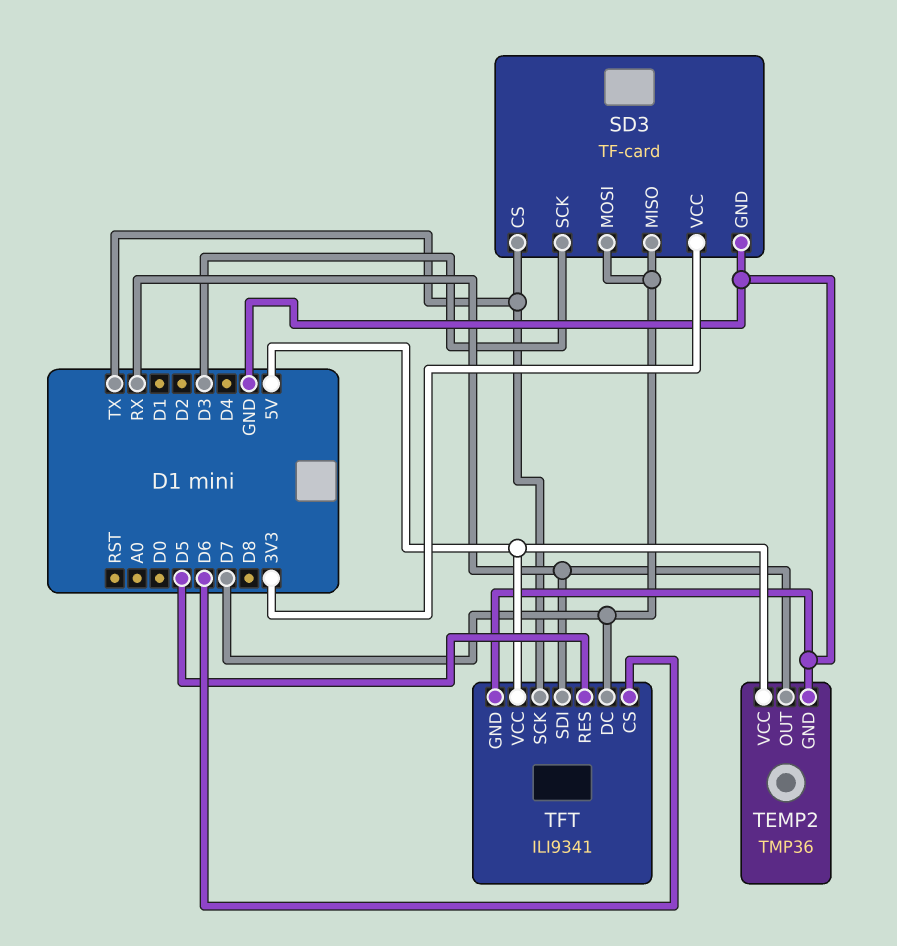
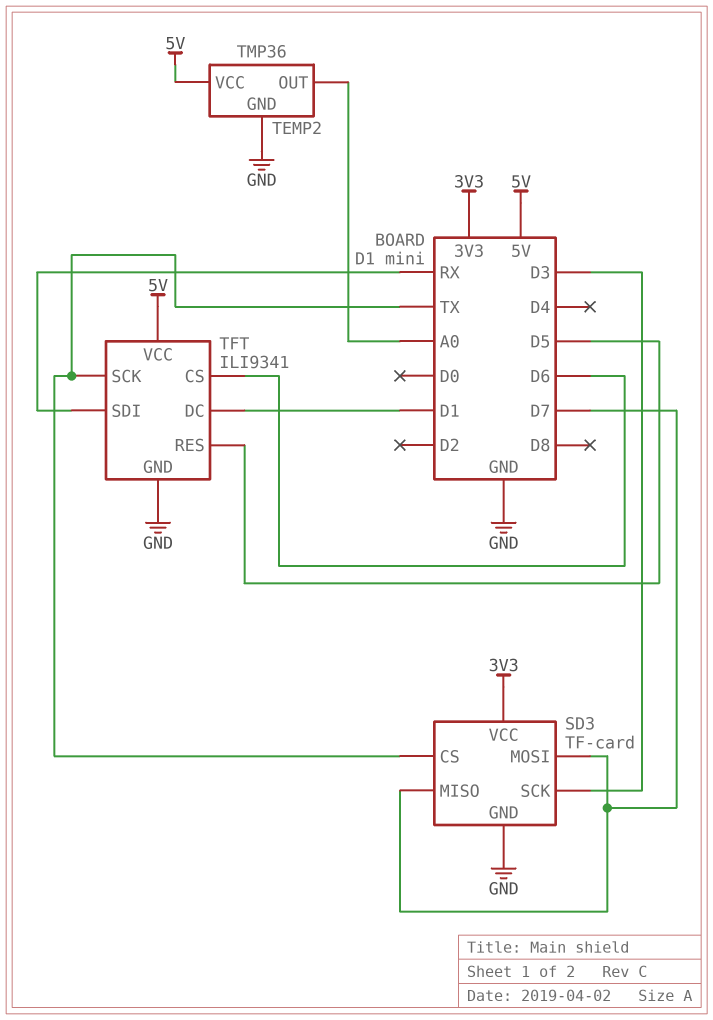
TEMP2 pin OUT: RX -> A0
TFT pin DC: D7 -> D1

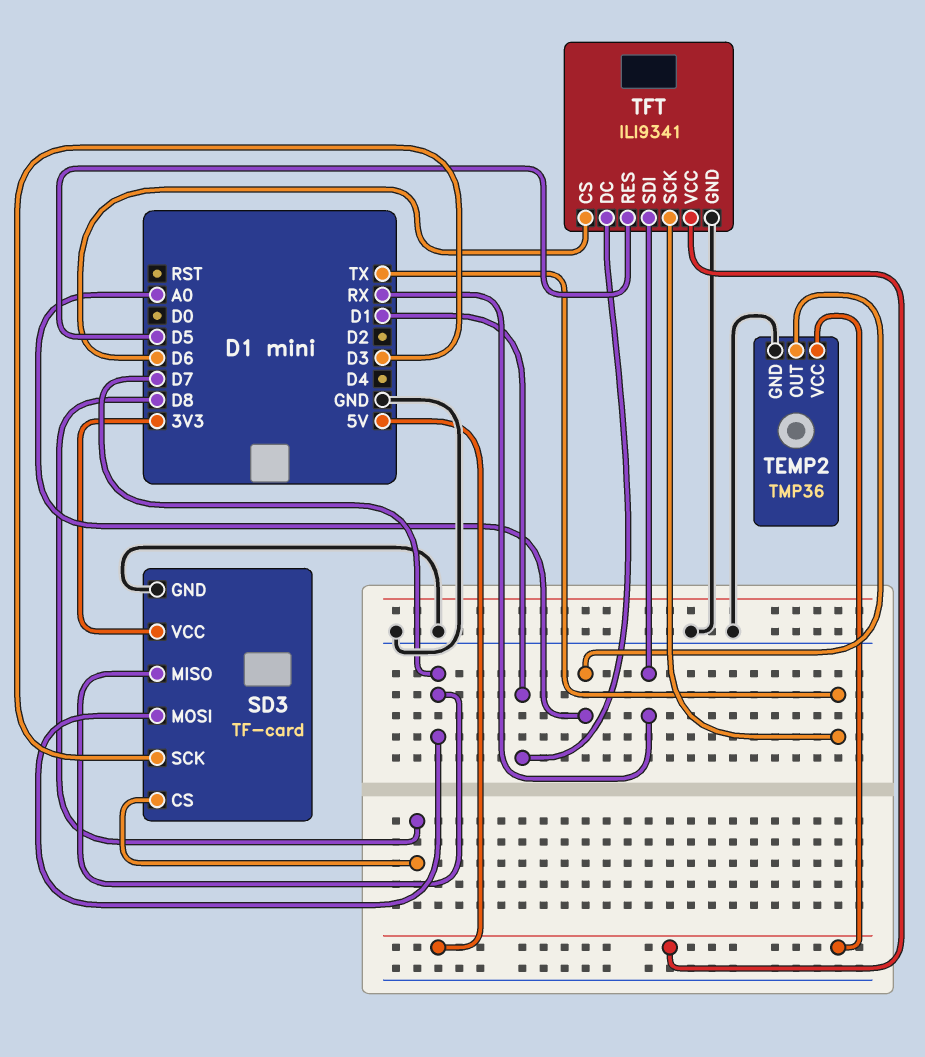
SD3 pin CS: TX -> D8

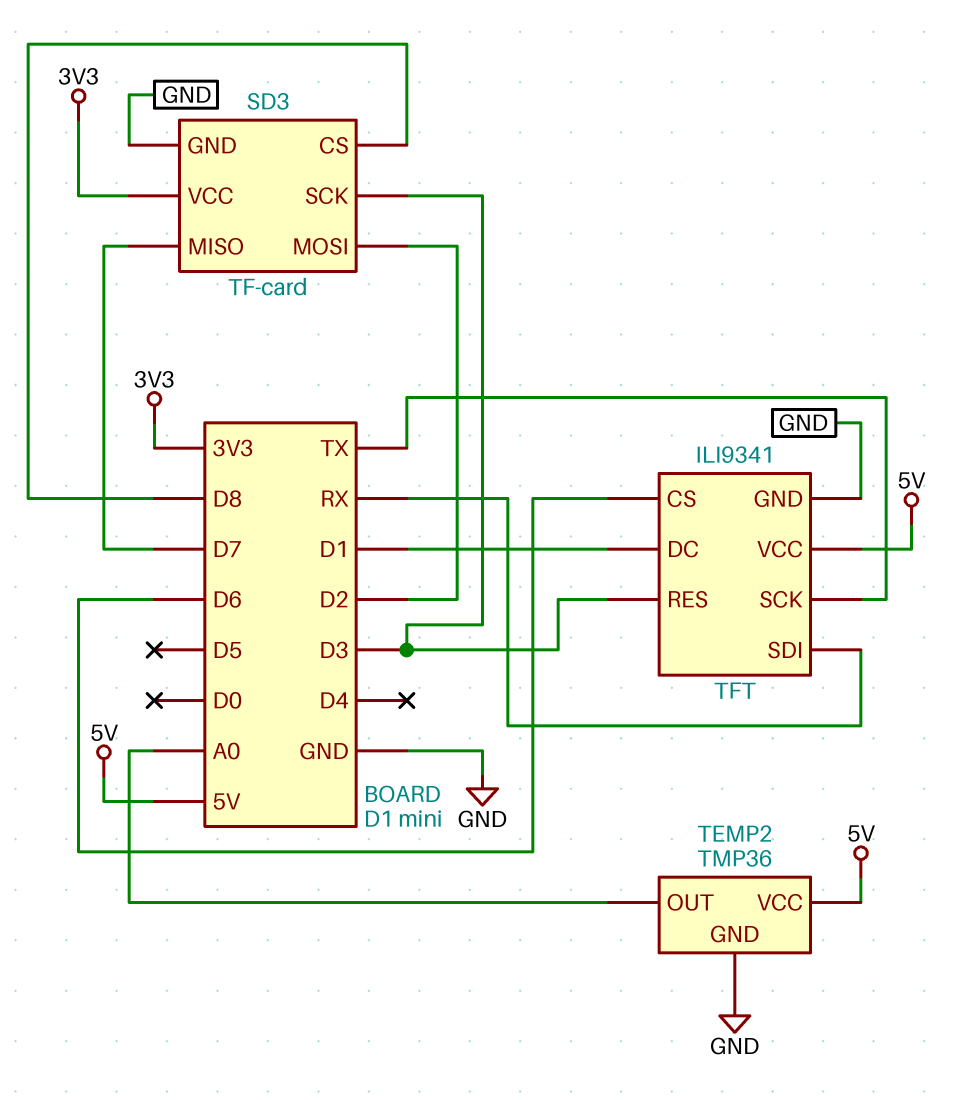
SD3 pin MOSI: D7 -> D2
TFT pin RES: D5 -> D3

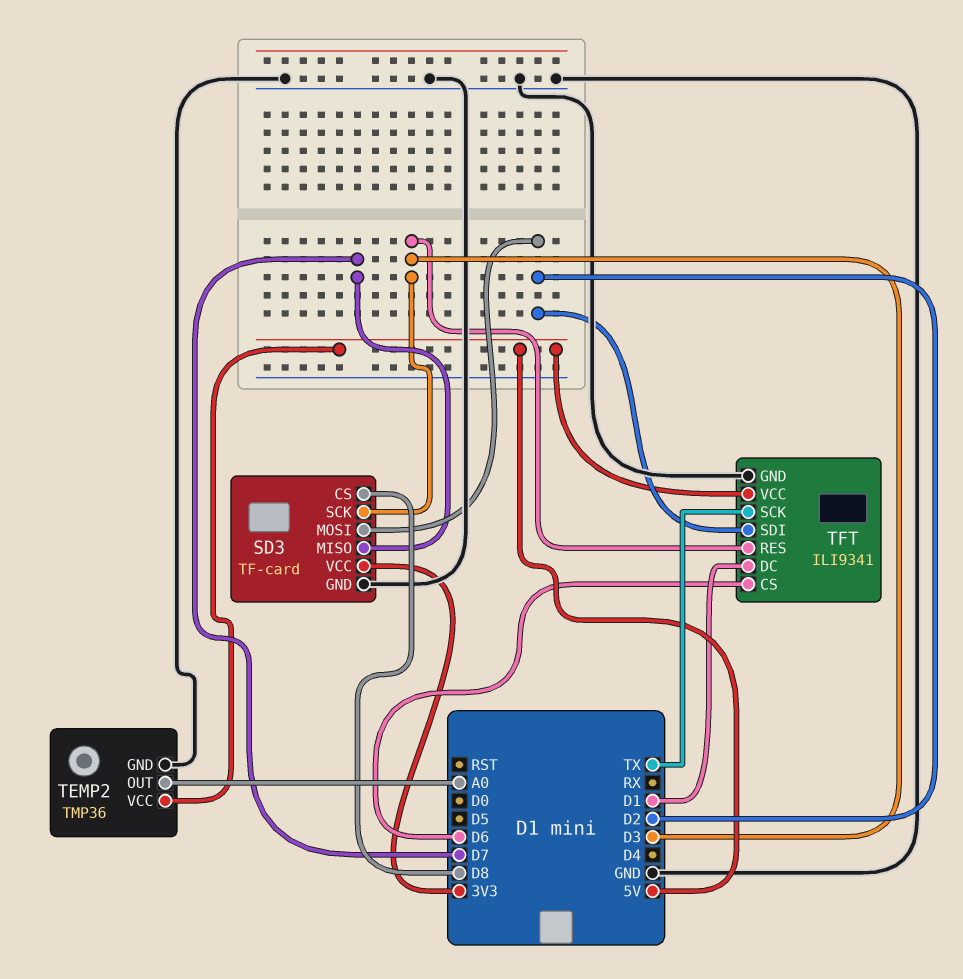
TFT pin SDI: RX -> D2

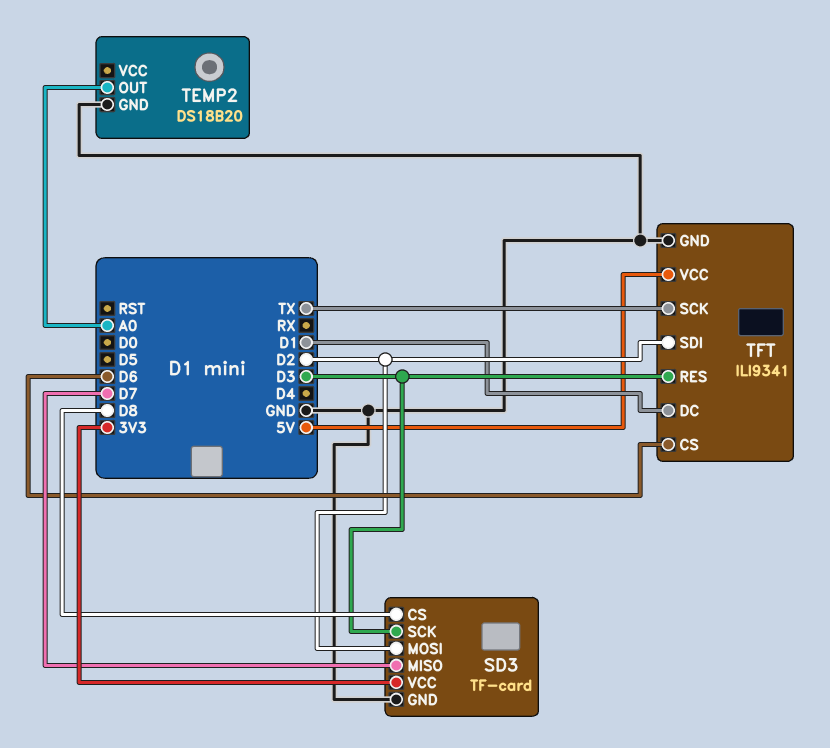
TEMP2: TMP36 -> DS18B20
TEMP2 pin VCC: 5V -> none

